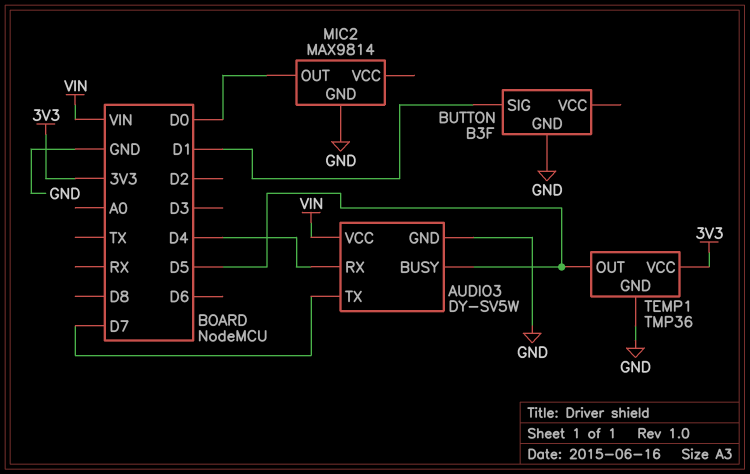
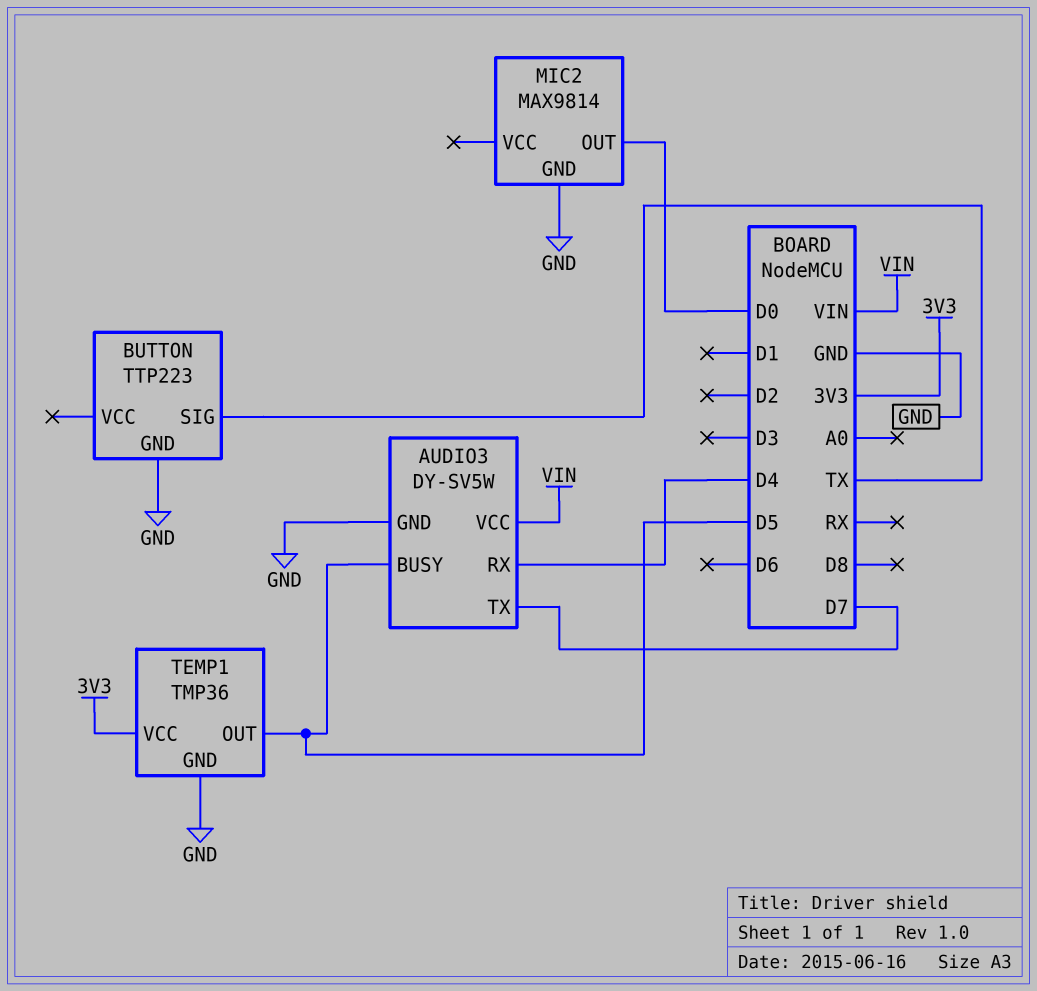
BUTTON: B3F -> TTP223
BUTTON pin SIG: D1 -> TX

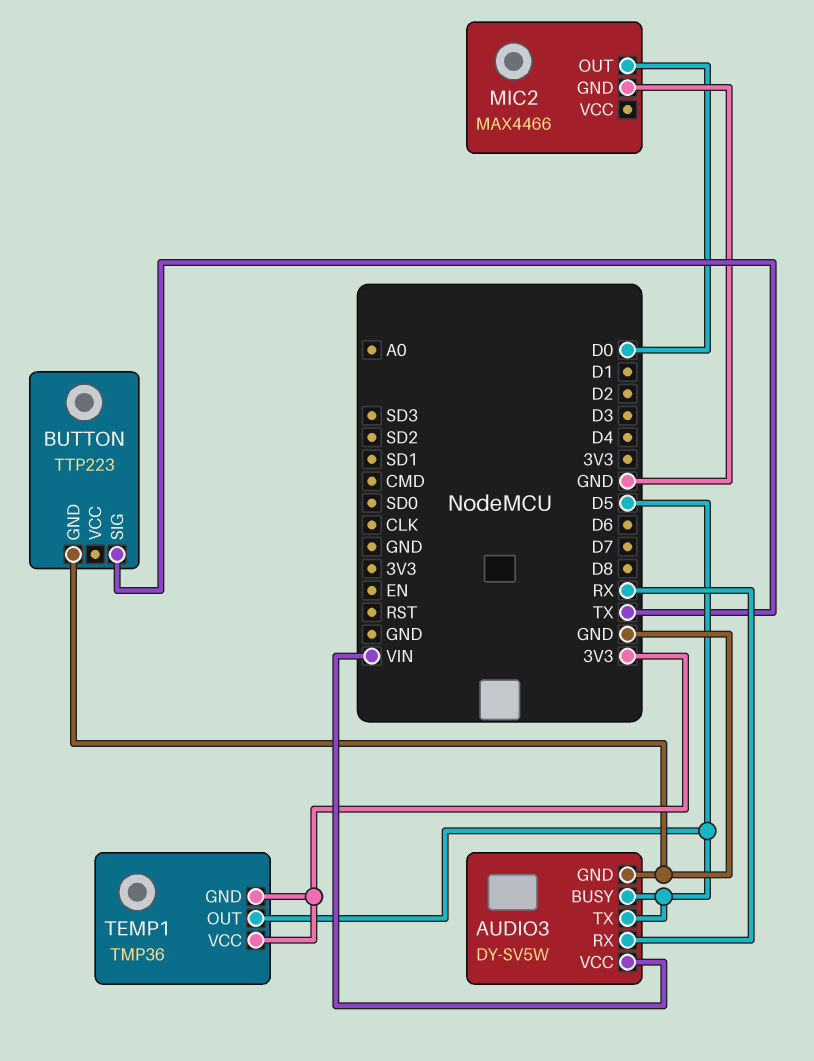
AUDIO3 pin RX: D4 -> RX
AUDIO3 pin TX: D7 -> D5
MIC2: MAX9814 -> MAX4466
TEMP1 pin GND: GND -> 3V3

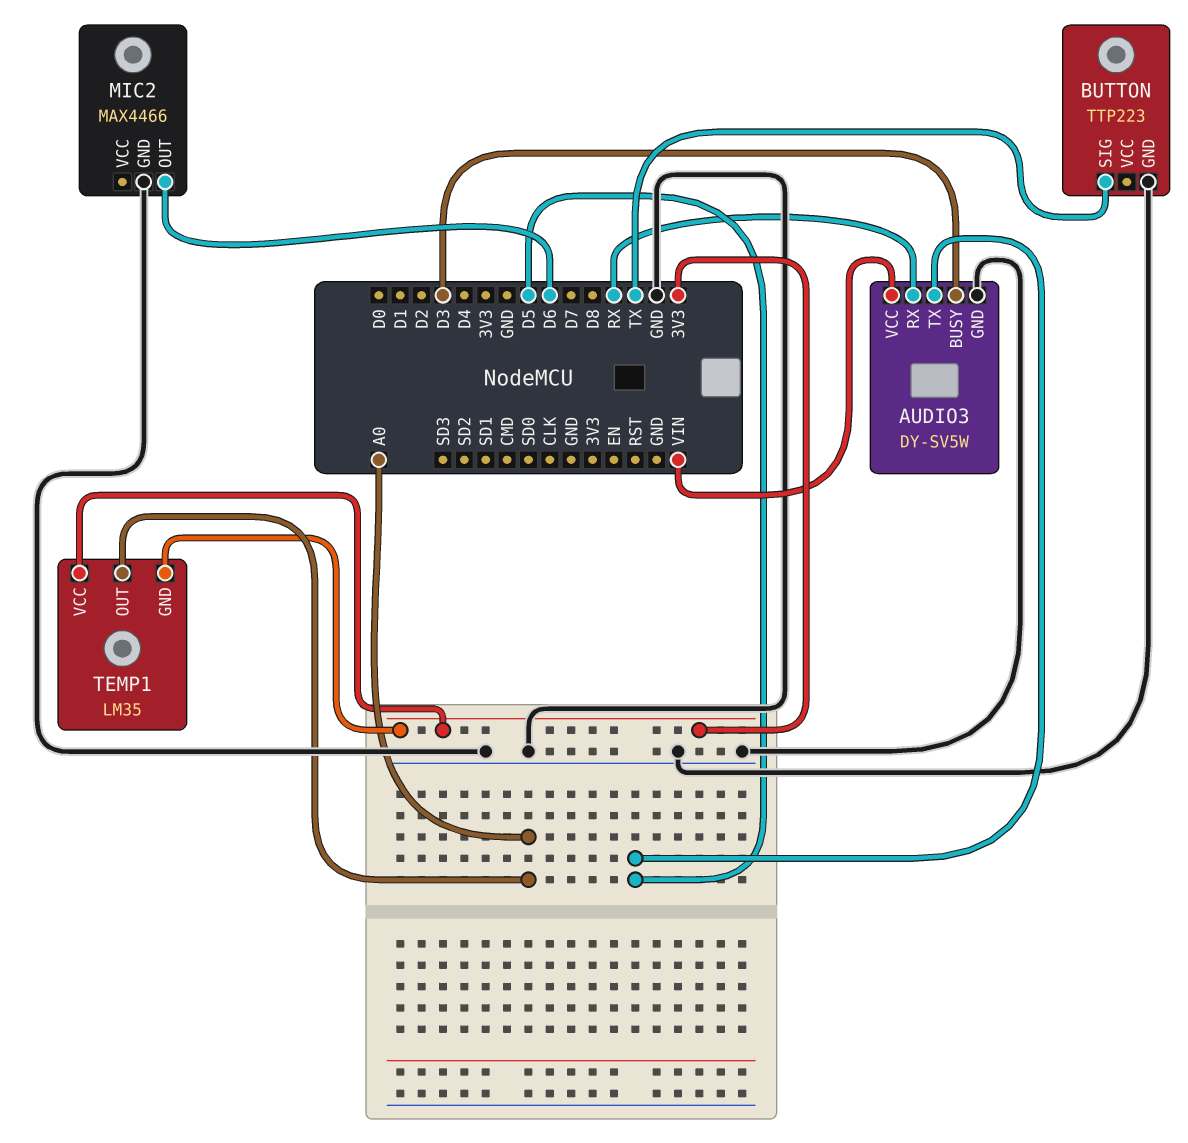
AUDIO3 pin BUSY: D5 -> D3
MIC2 pin OUT: D0 -> D6
TEMP1: TMP36 -> LM35
TEMP1 pin OUT: D5 -> A0

